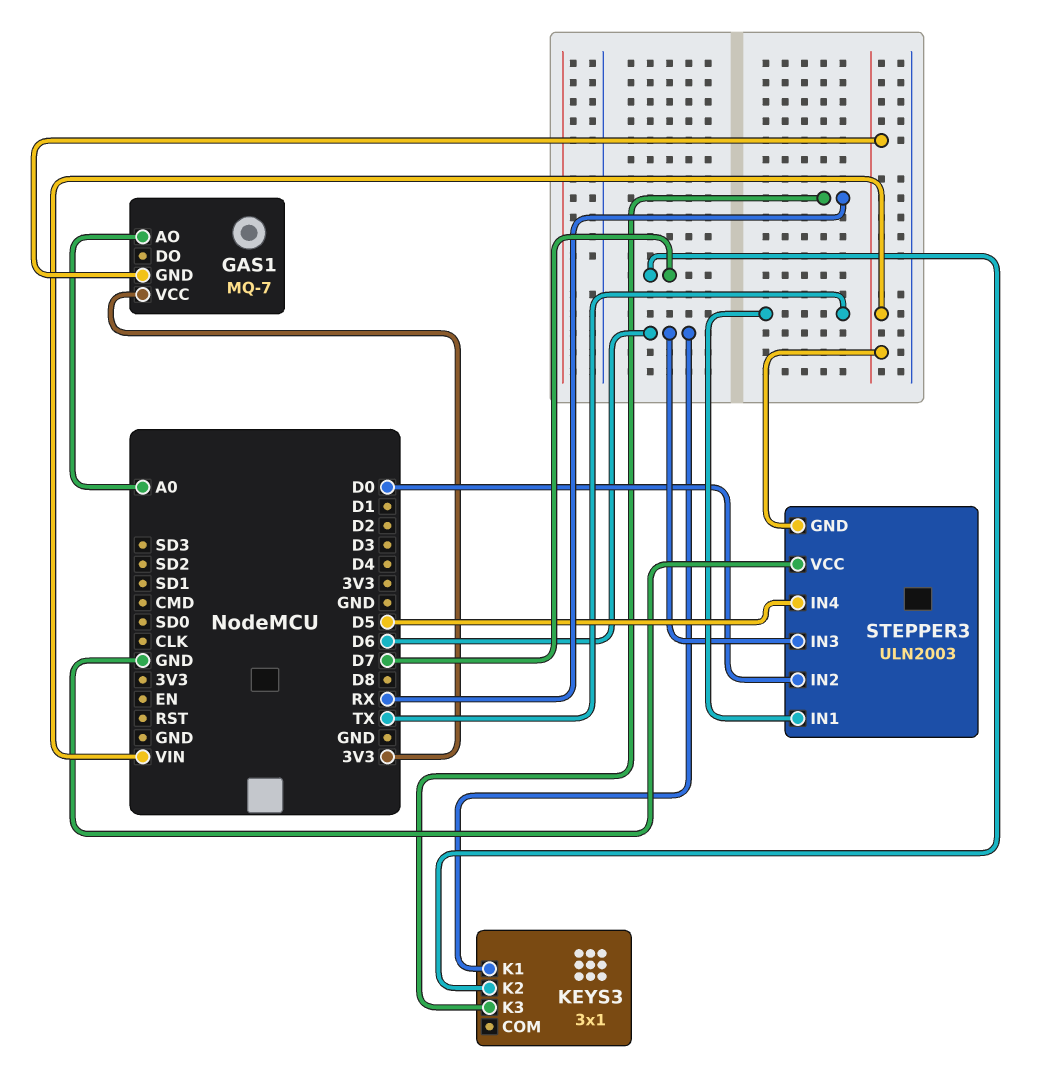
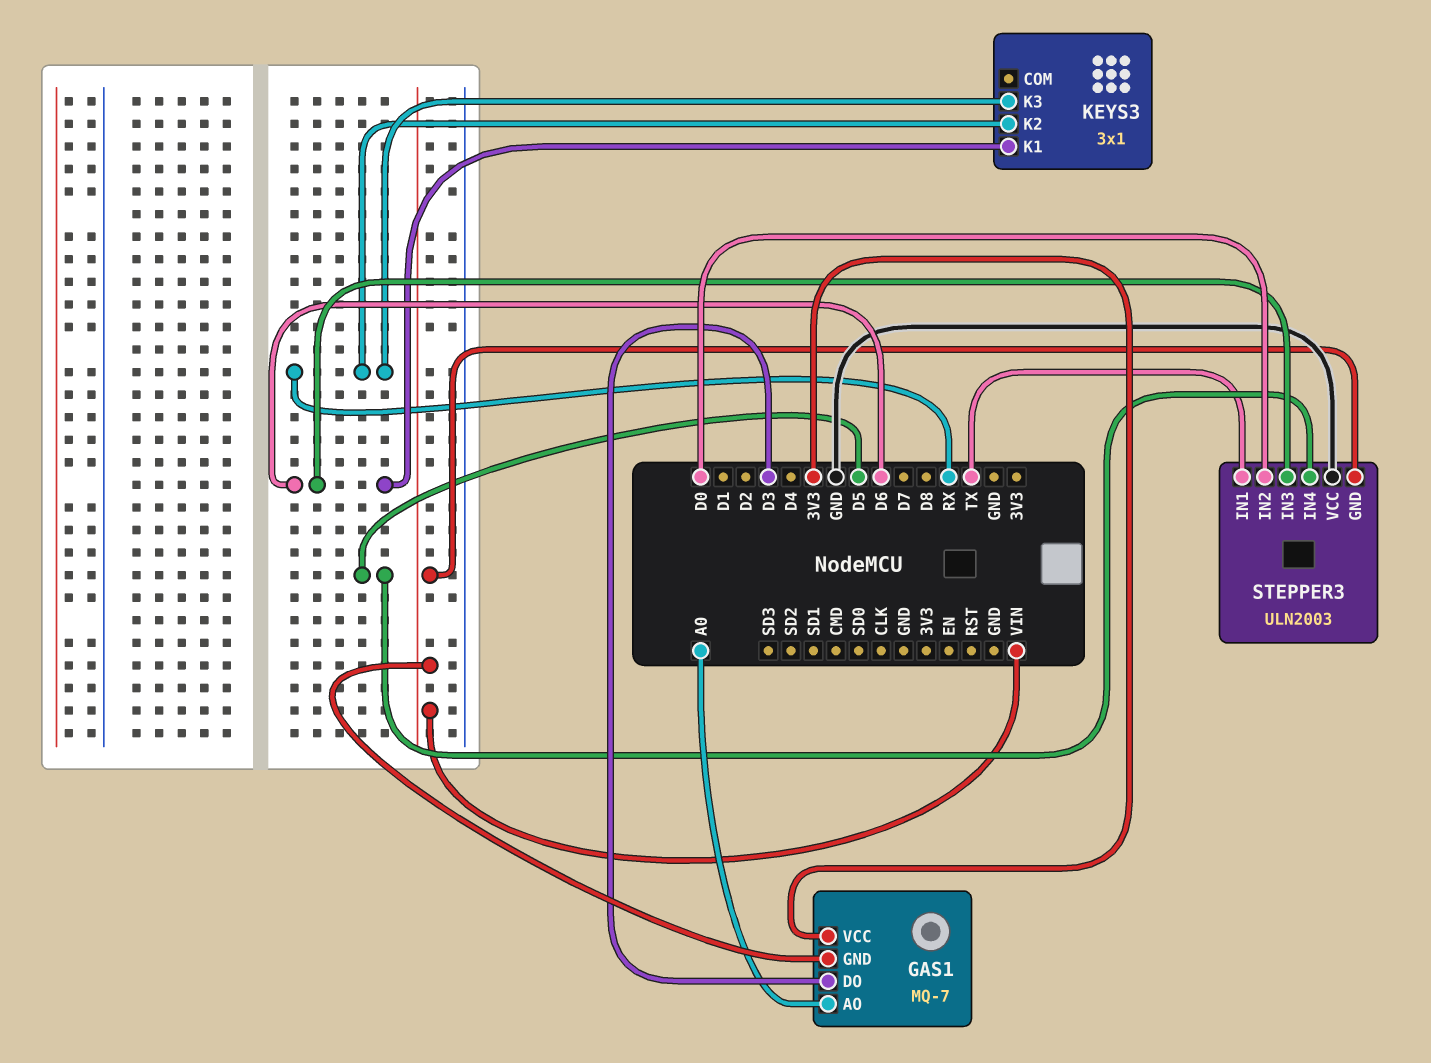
GAS1 pin DO: none -> D3
KEYS3 pin K2: D7 -> RX

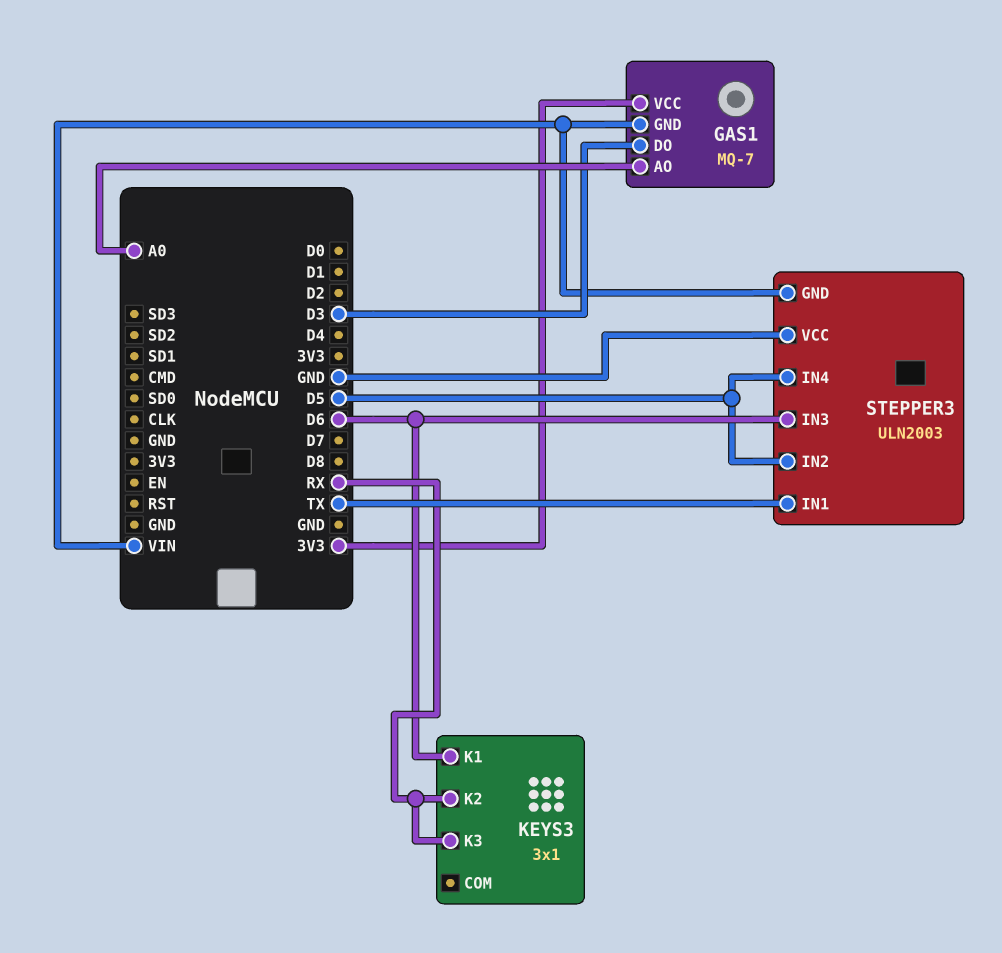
STEPPER3 pin IN2: D0 -> D5

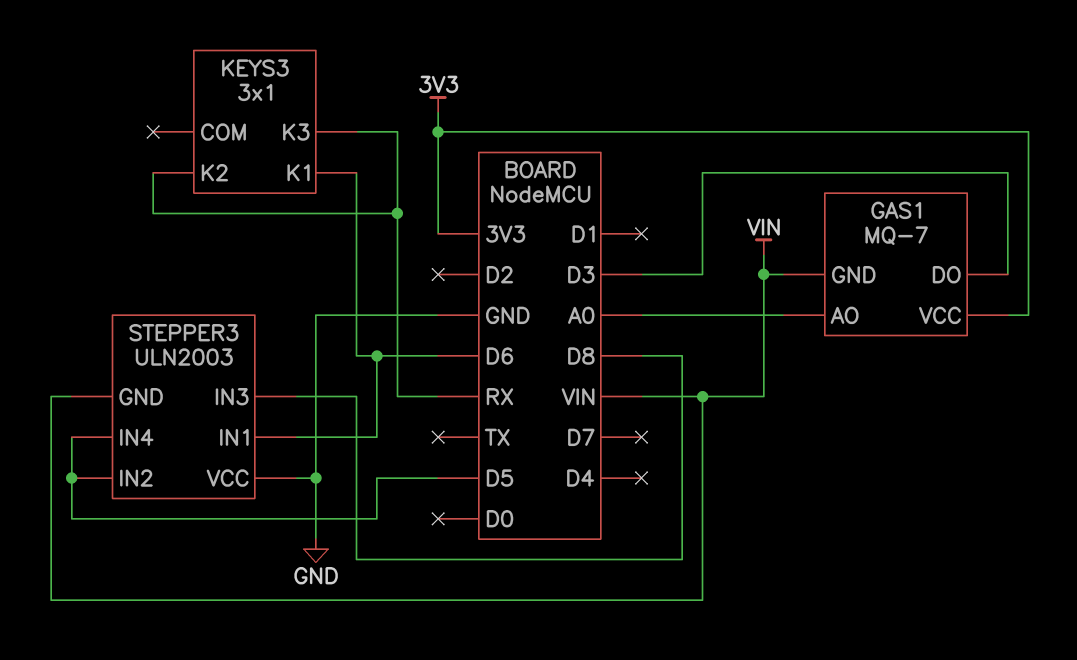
STEPPER3 pin IN1: TX -> D6
STEPPER3 pin IN3: D6 -> D8

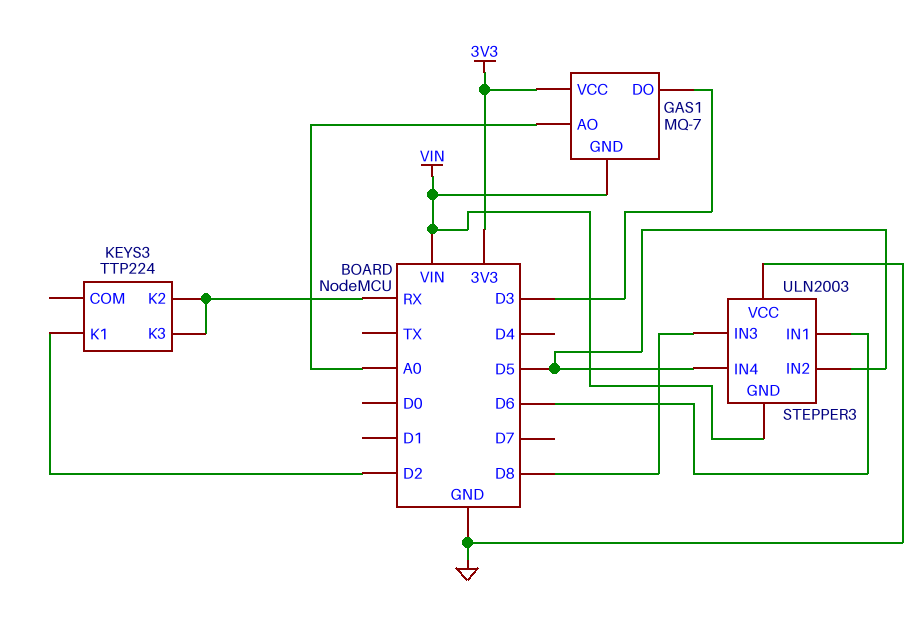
KEYS3: 3x1 -> TTP224
KEYS3 pin K1: D6 -> D2

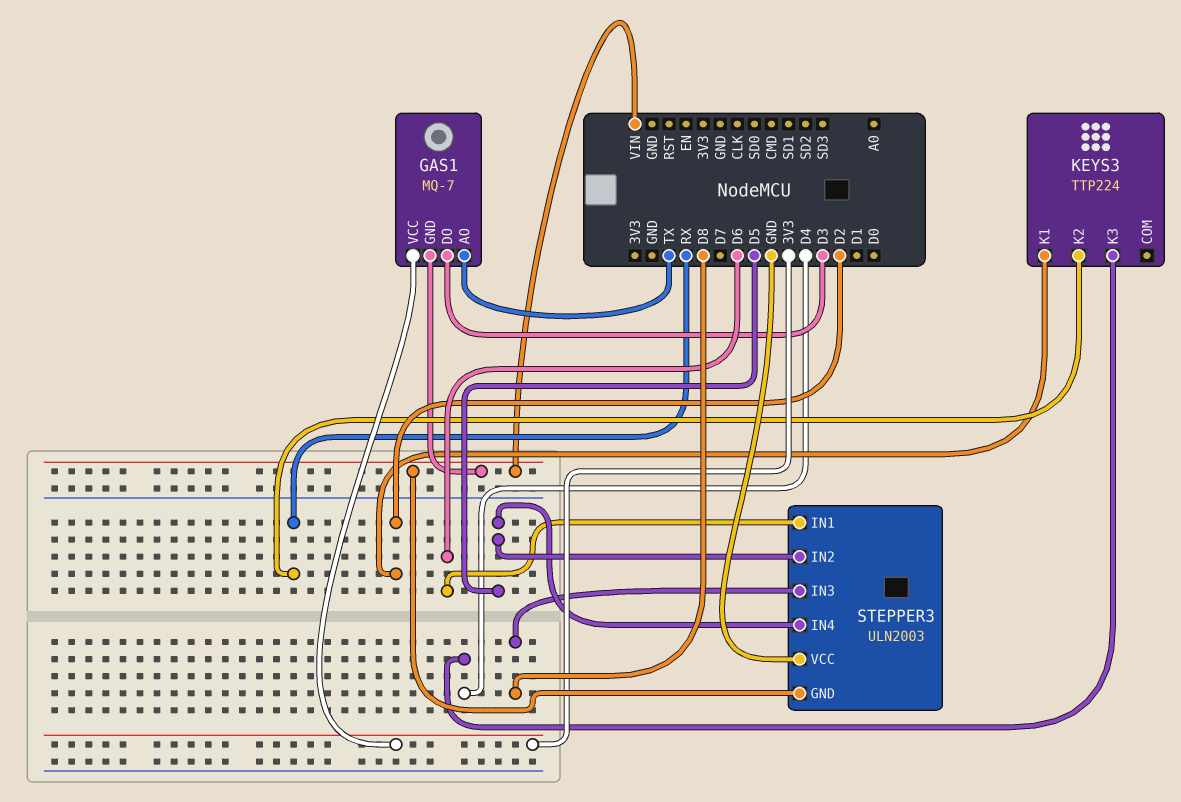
GAS1 pin AO: A0 -> TX
KEYS3 pin K3: RX -> D4

